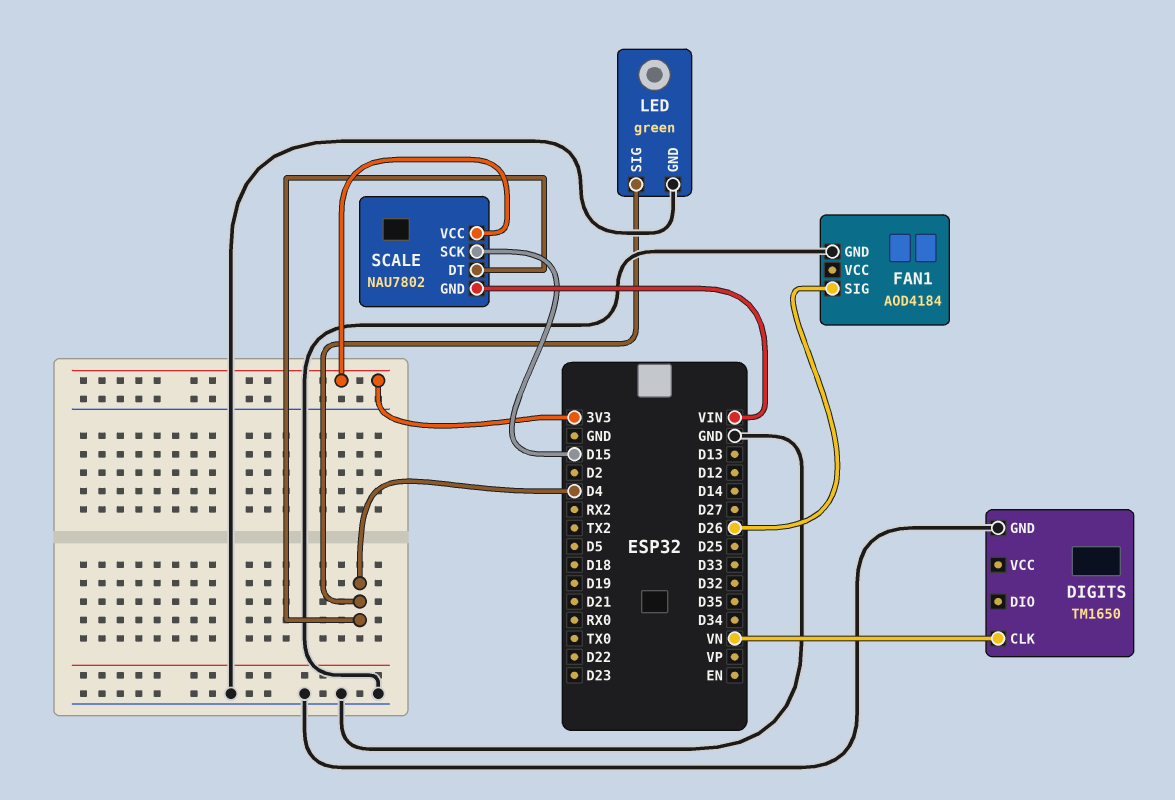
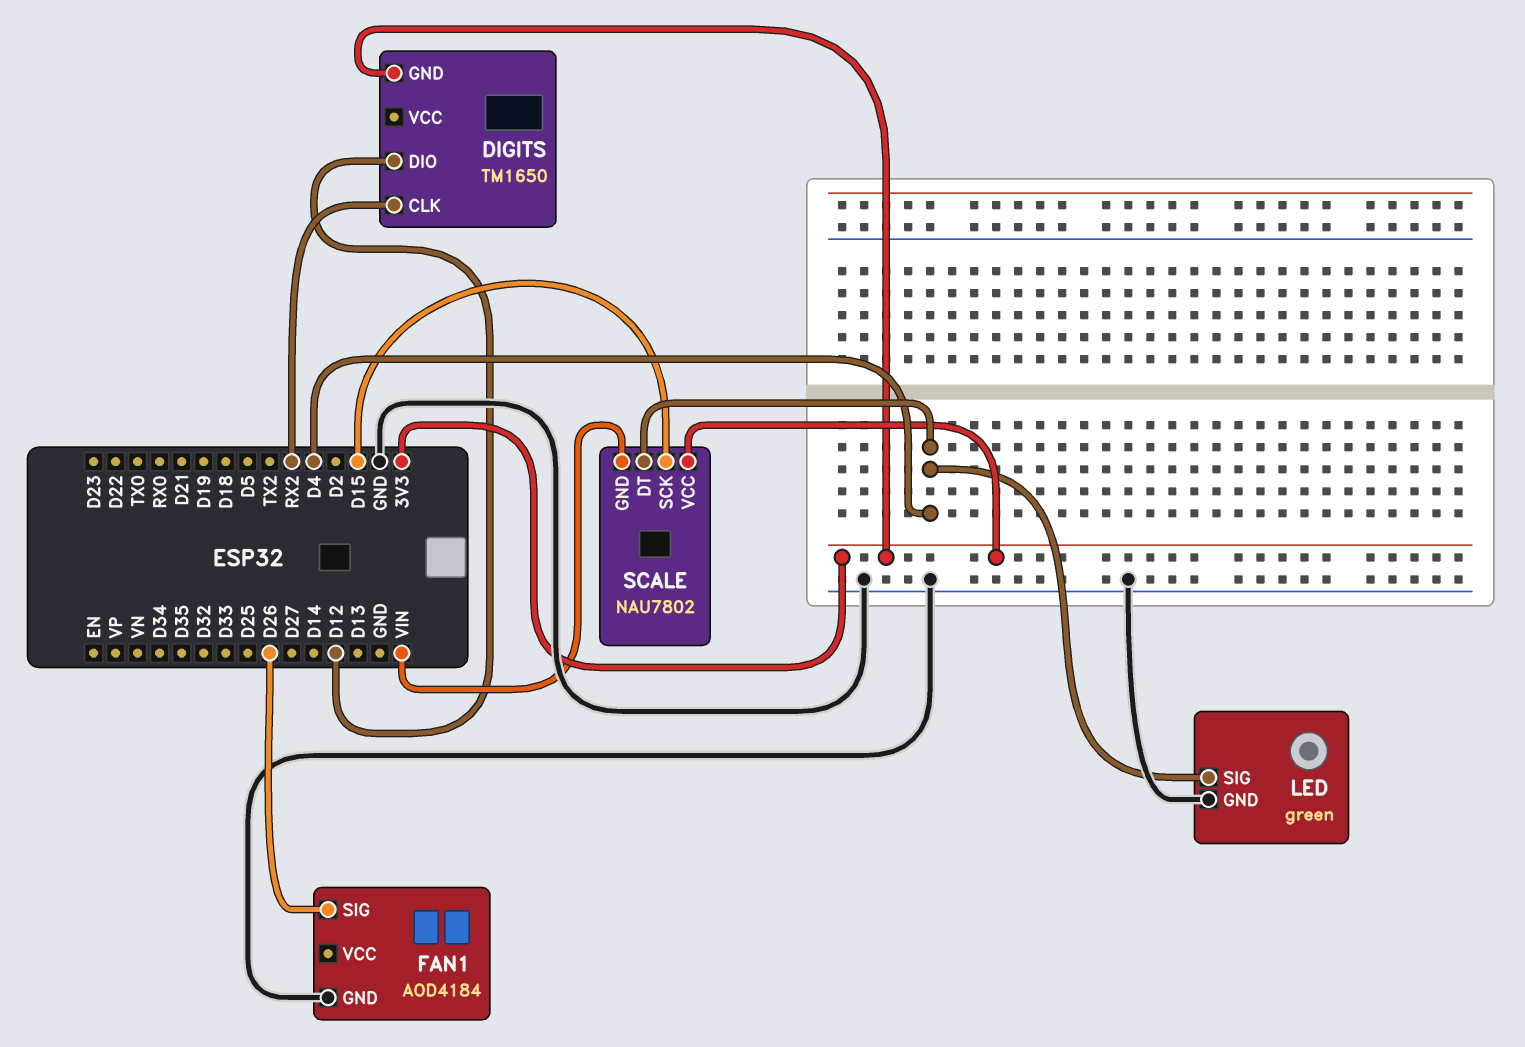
DIGITS pin CLK: VN -> RX2
DIGITS pin DIO: none -> D12
DIGITS pin GND: GND -> 3V3

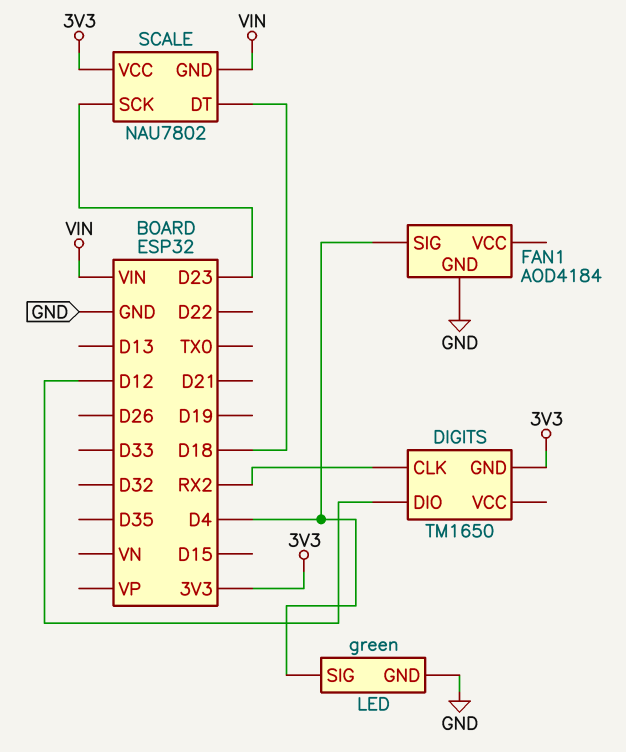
FAN1 pin SIG: D26 -> D4
SCALE pin DT: D4 -> D18
SCALE pin SCK: D15 -> D23

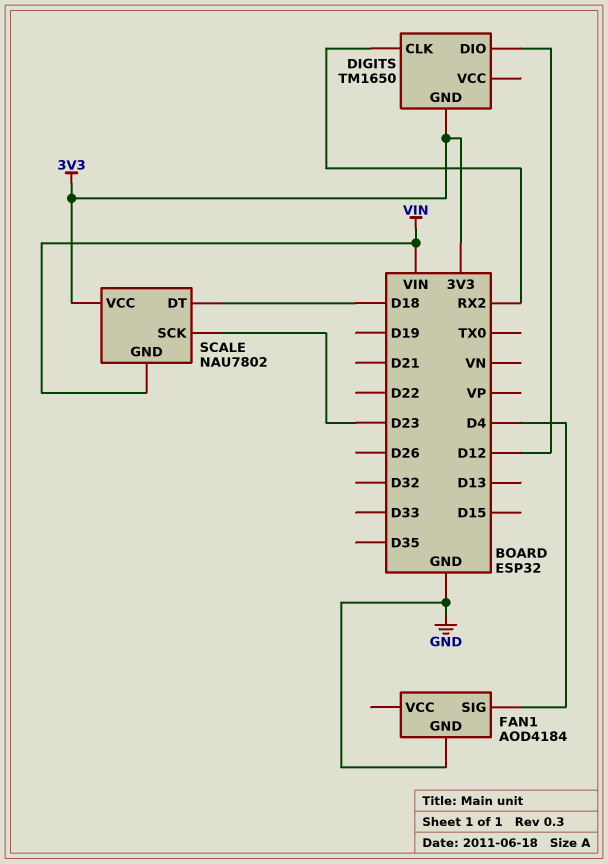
LED: green -> none
LED pin GND: GND -> none
LED pin SIG: D4 -> none

